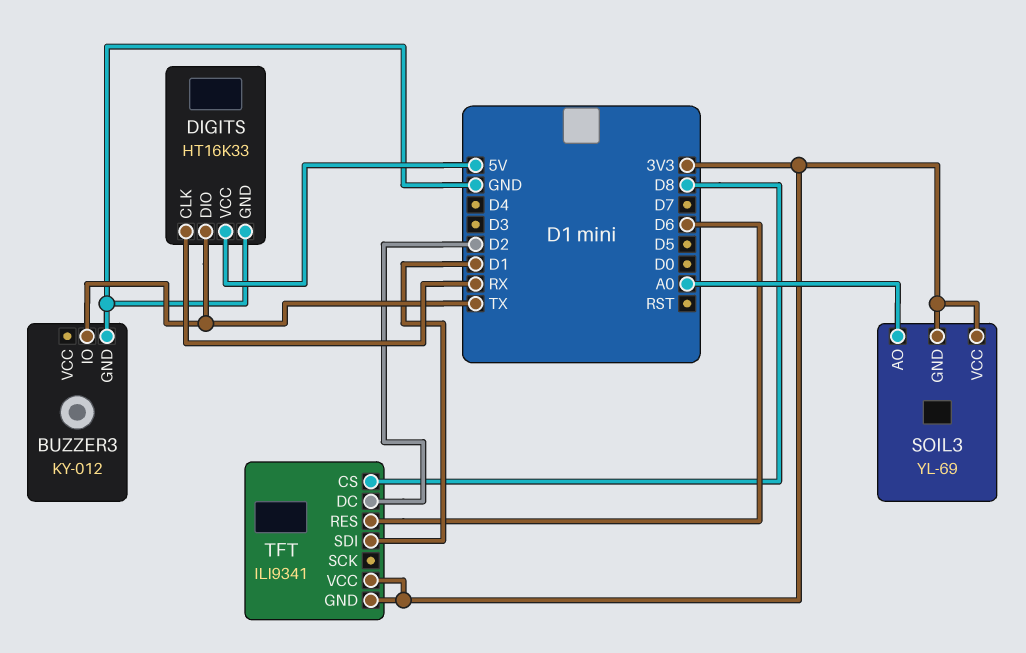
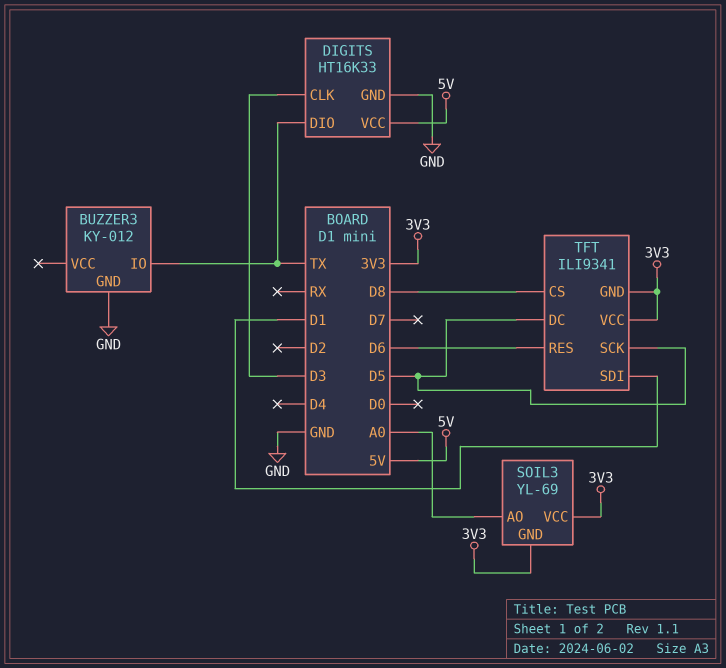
DIGITS pin CLK: RX -> D3
TFT pin DC: D2 -> D5
TFT pin SCK: none -> D5

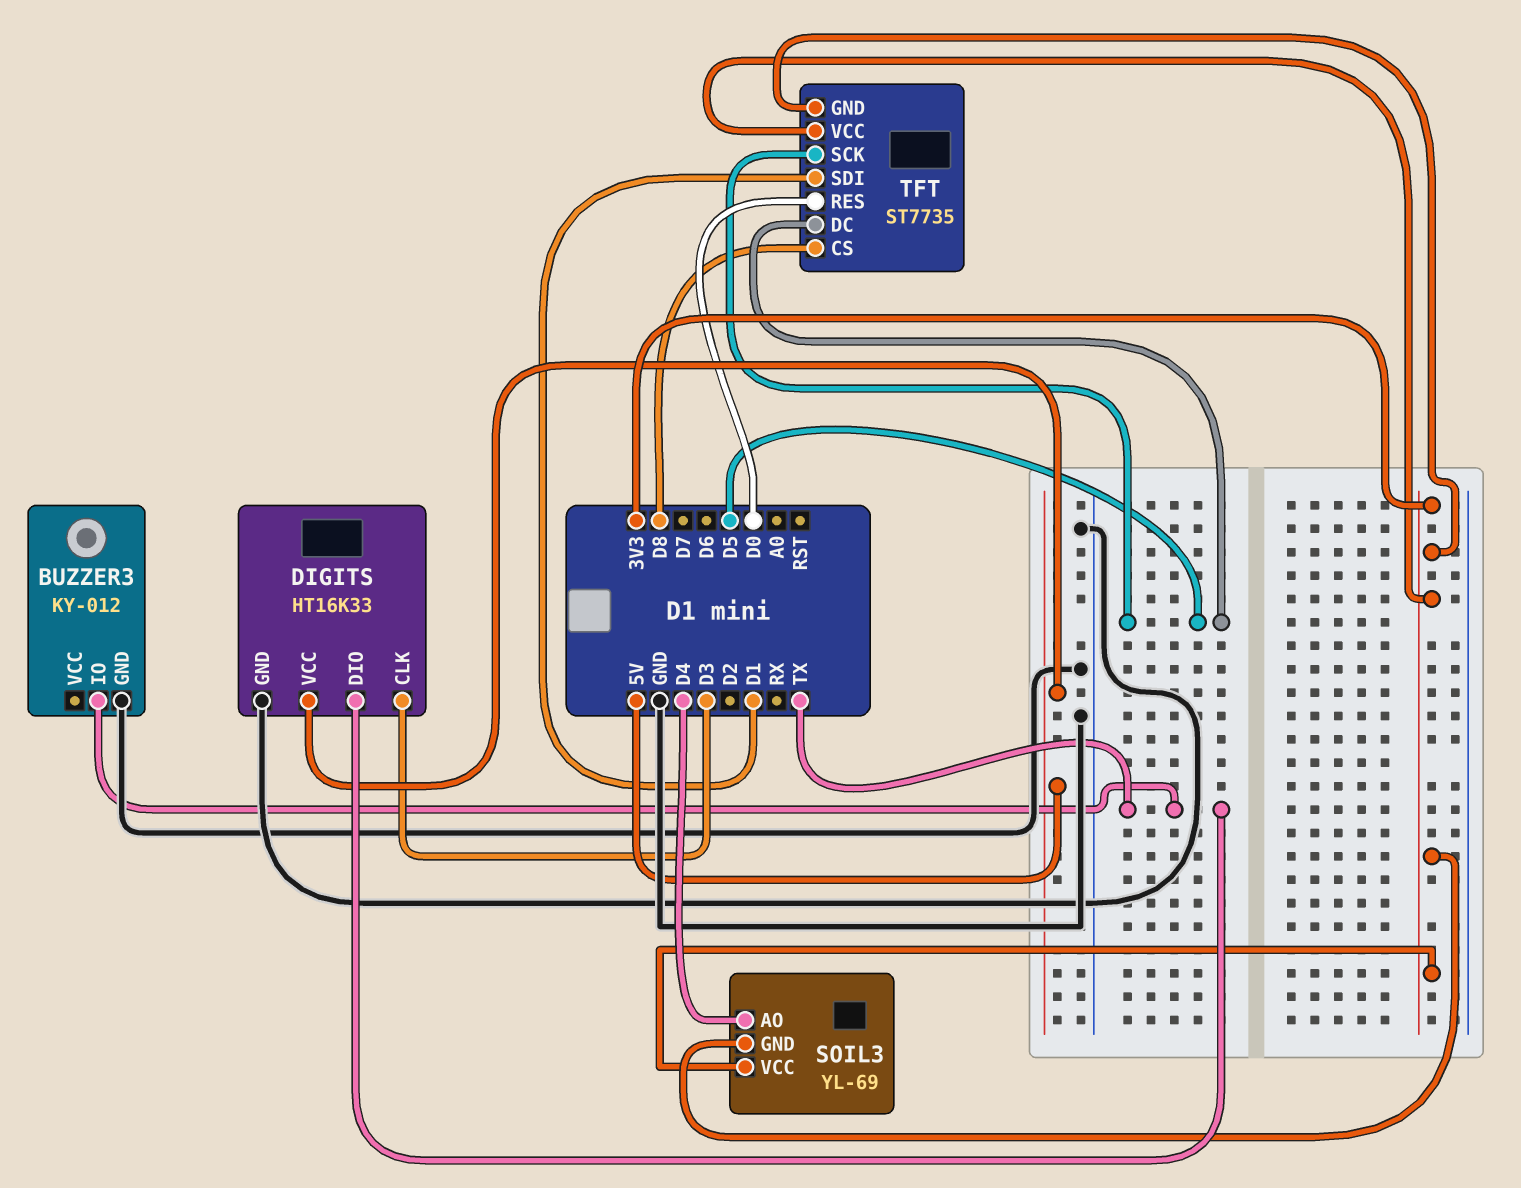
SOIL3 pin AO: A0 -> D4
TFT: ILI9341 -> ST7735
TFT pin RES: D6 -> D0

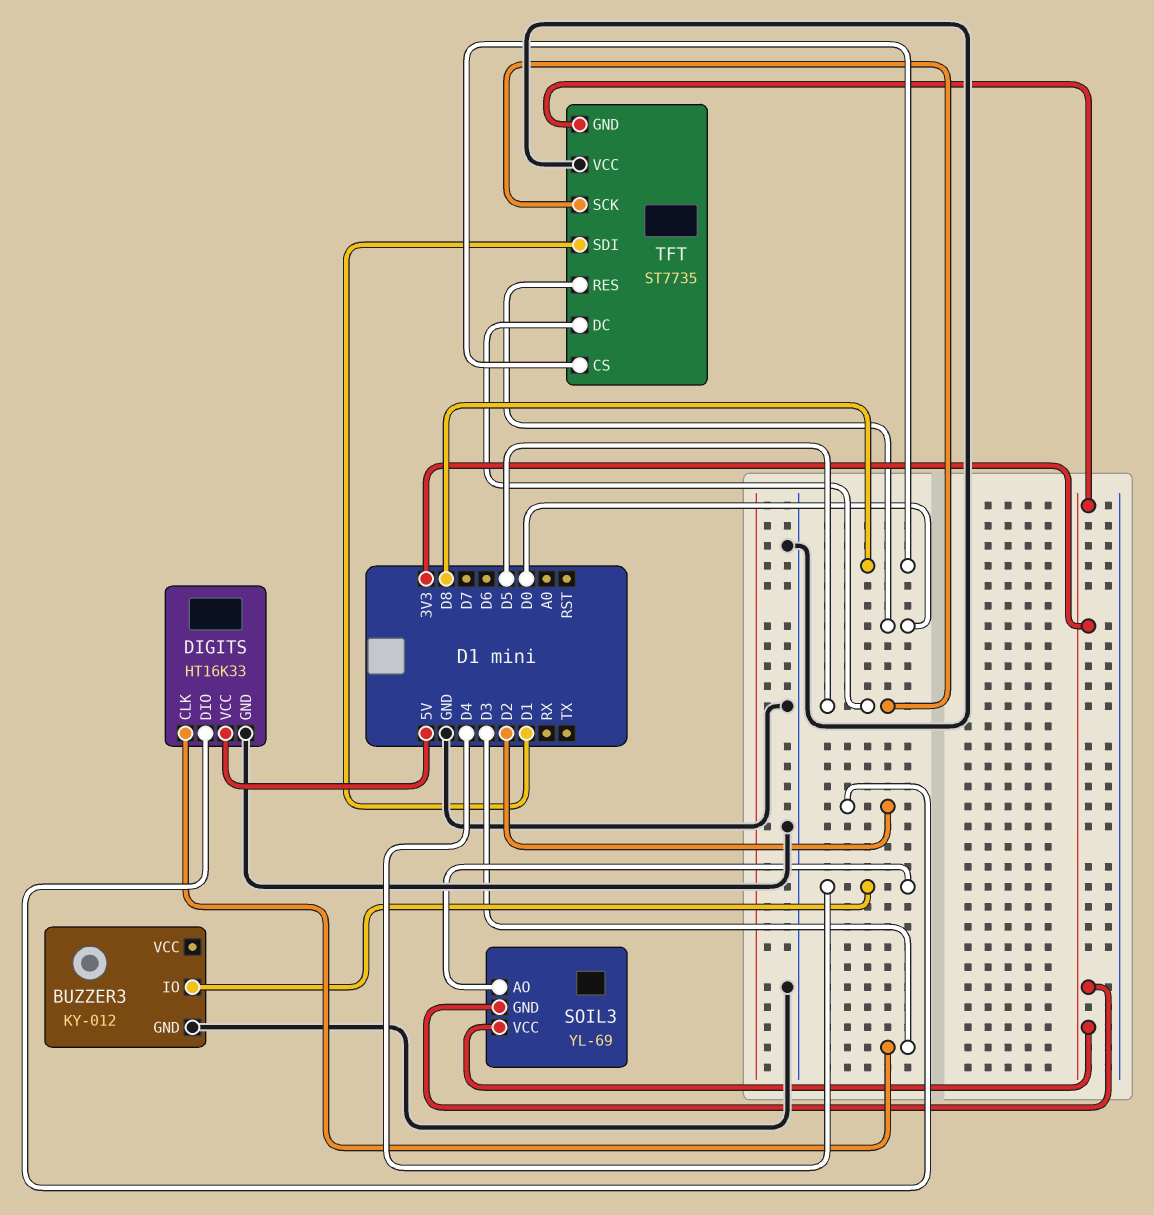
BUZZER3 pin IO: TX -> D4
DIGITS pin DIO: TX -> D2
TFT pin VCC: 3V3 -> GND

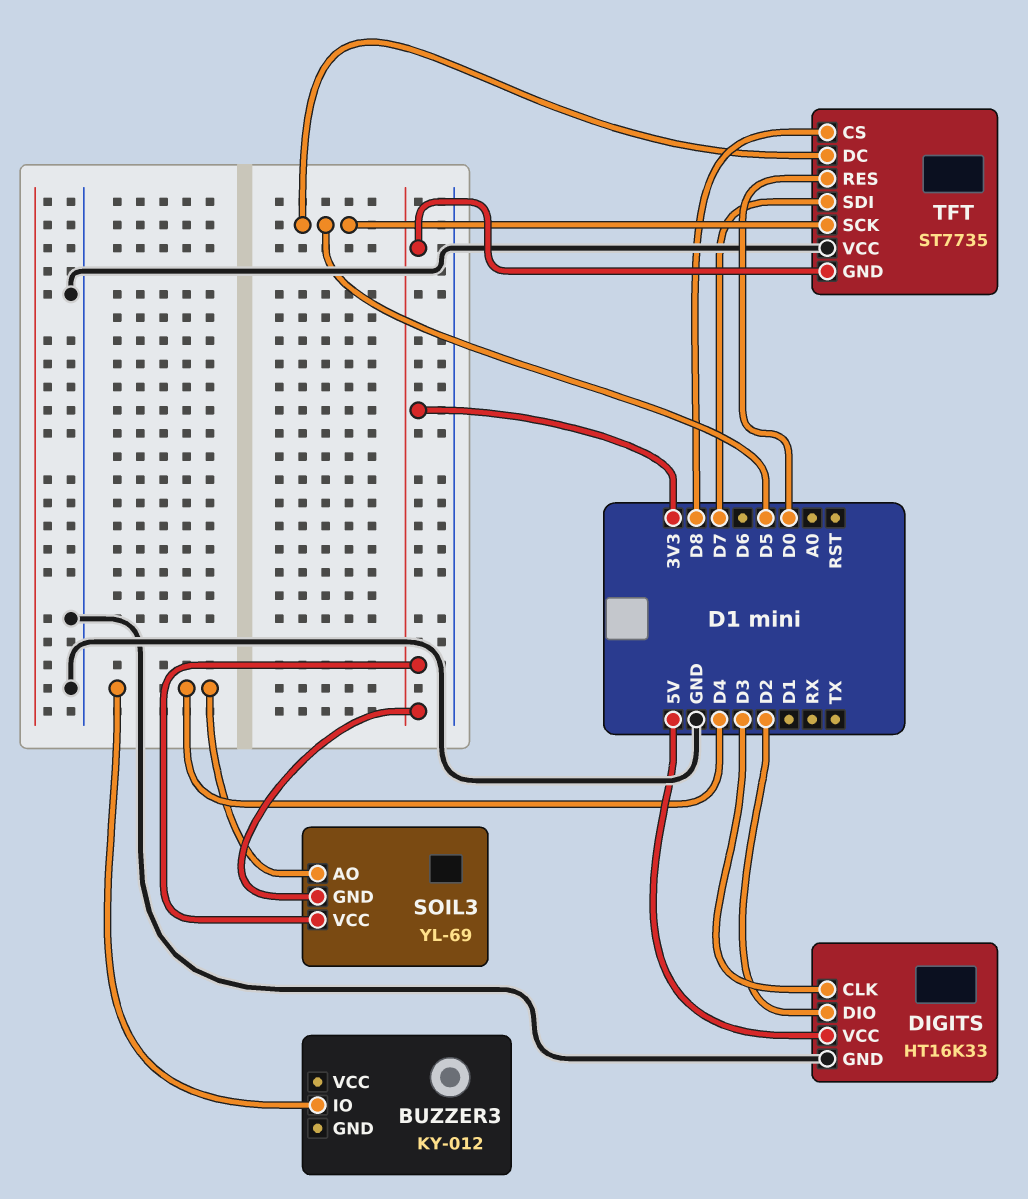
BUZZER3 pin GND: GND -> none
TFT pin SDI: D1 -> D7

